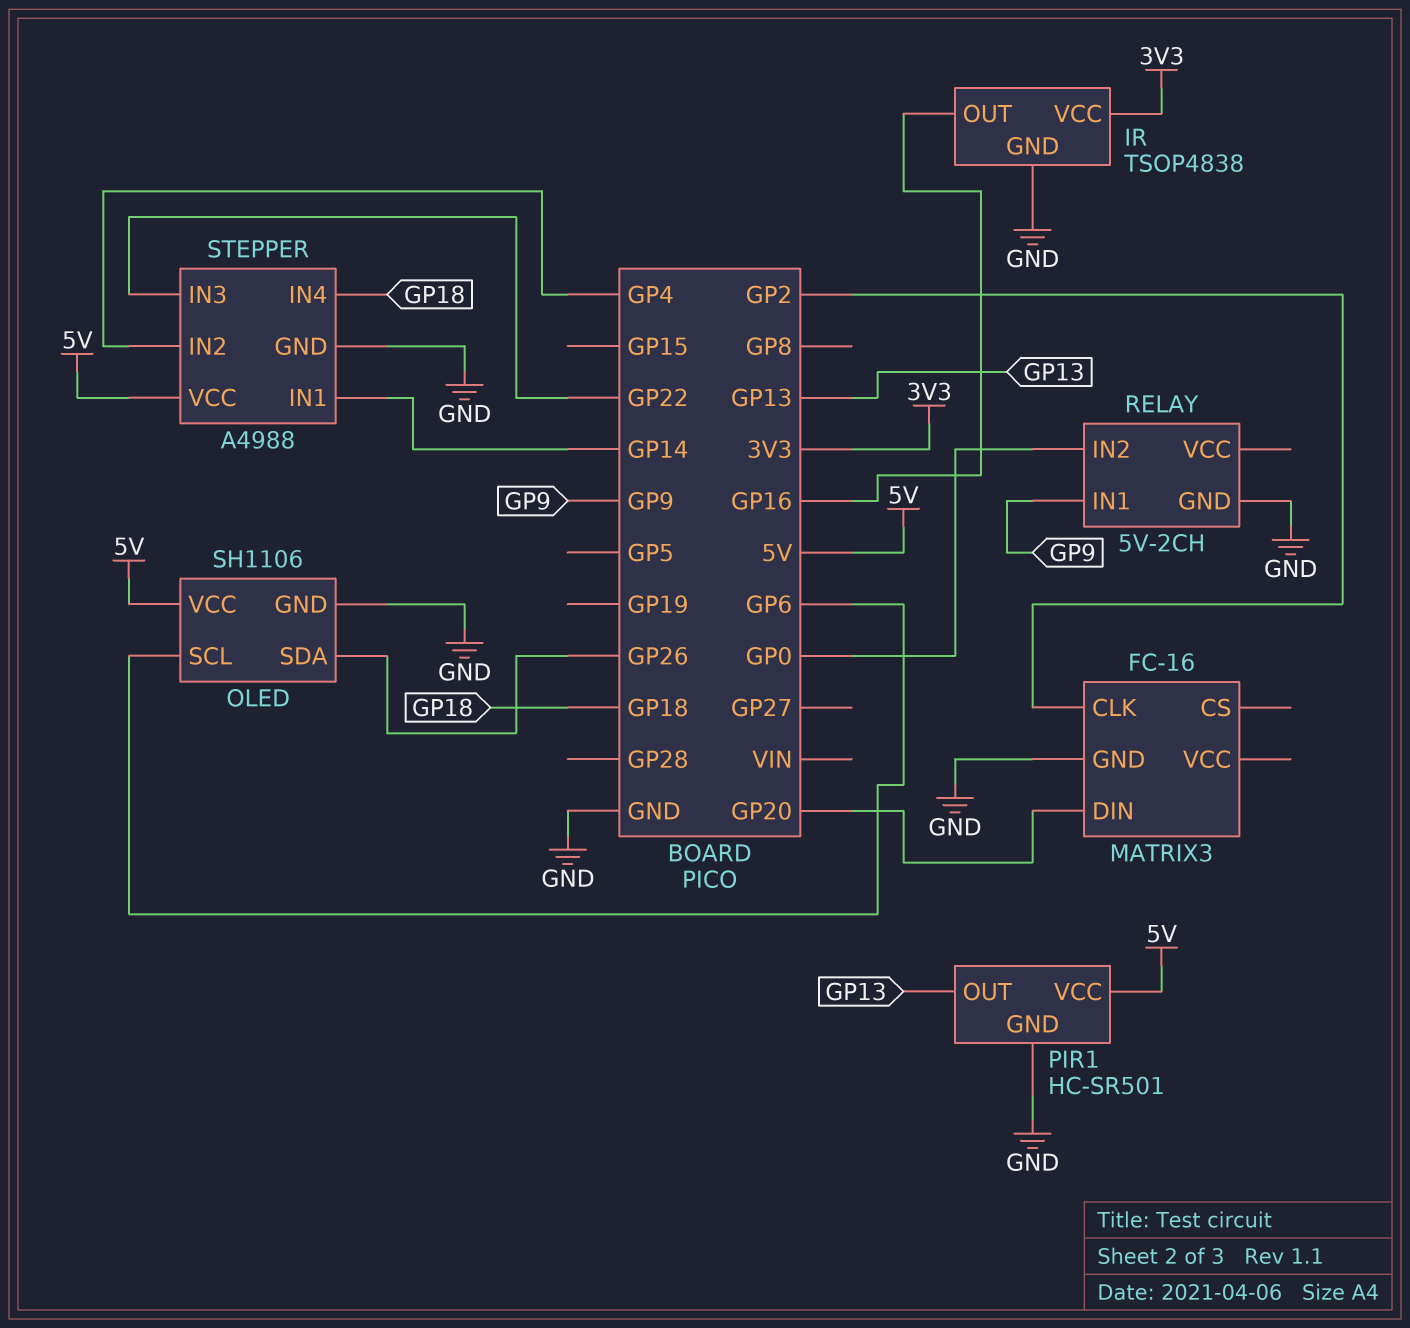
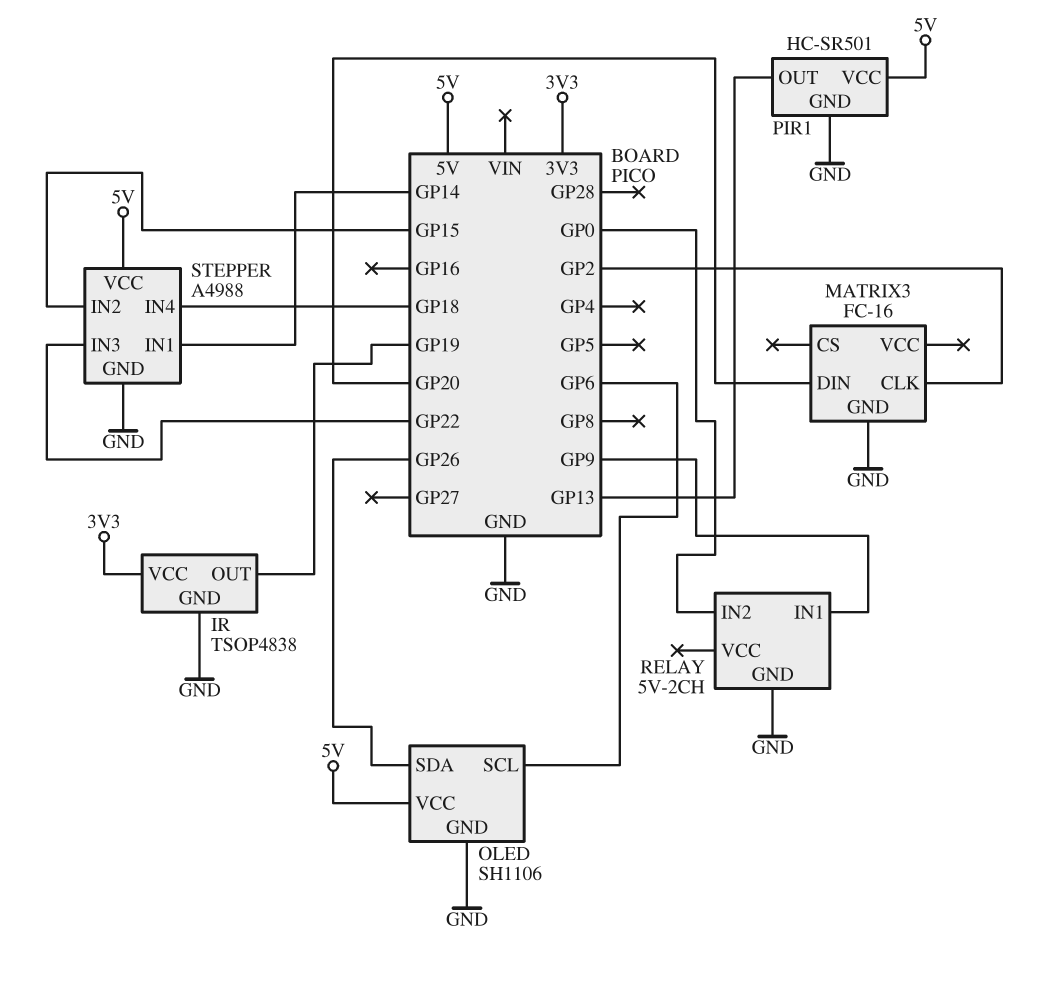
IR pin OUT: GP16 -> GP19
STEPPER pin IN2: GP4 -> GP15

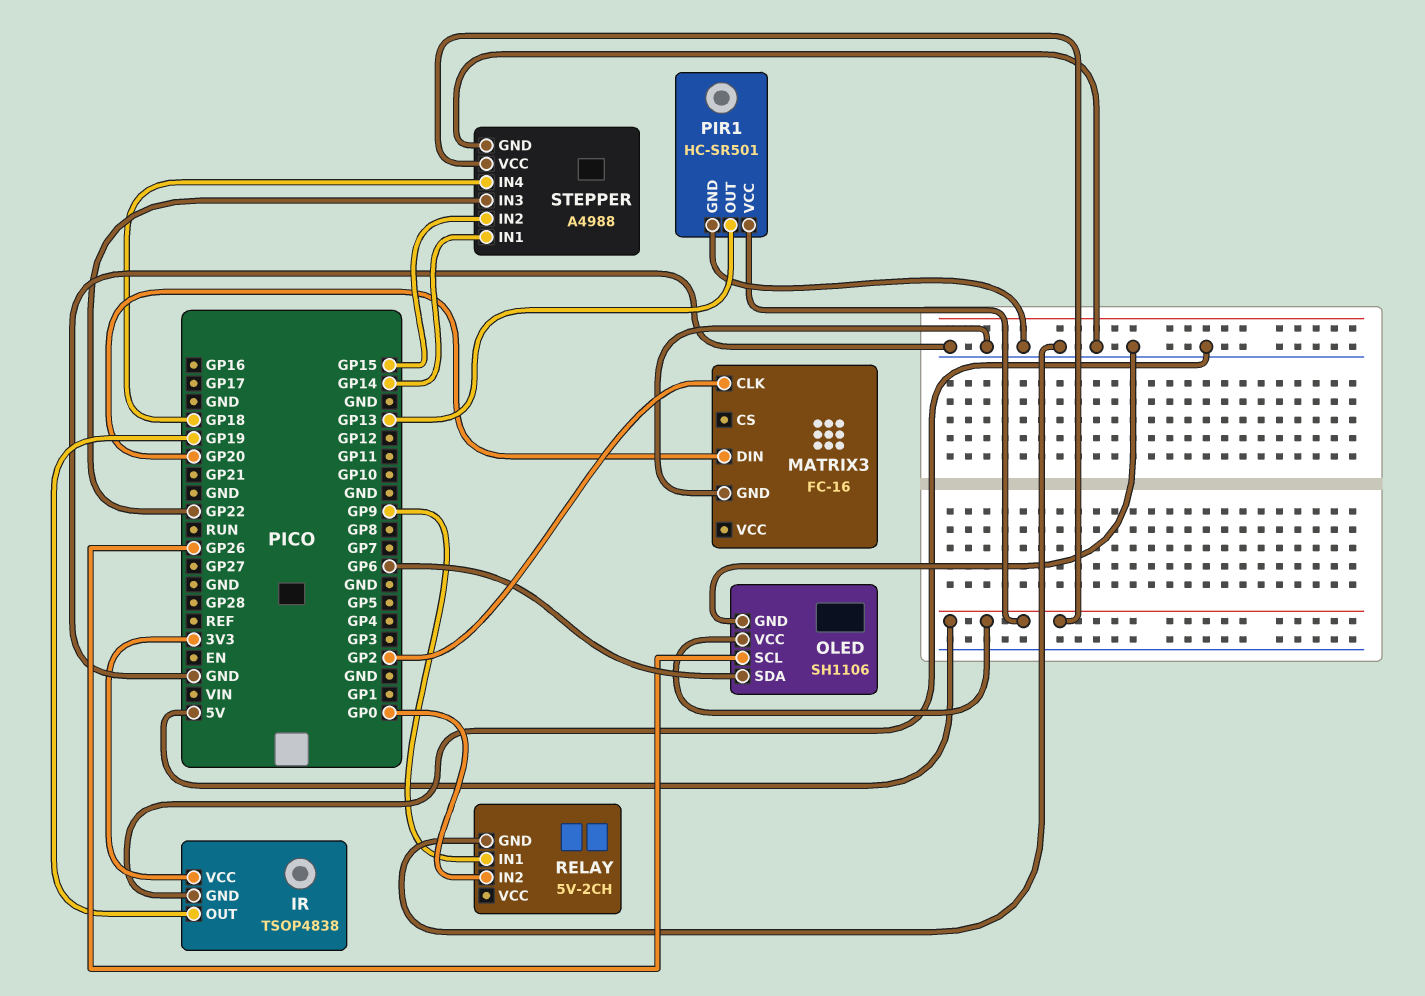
OLED pin SCL: GP6 -> GP26
OLED pin SDA: GP26 -> GP6

